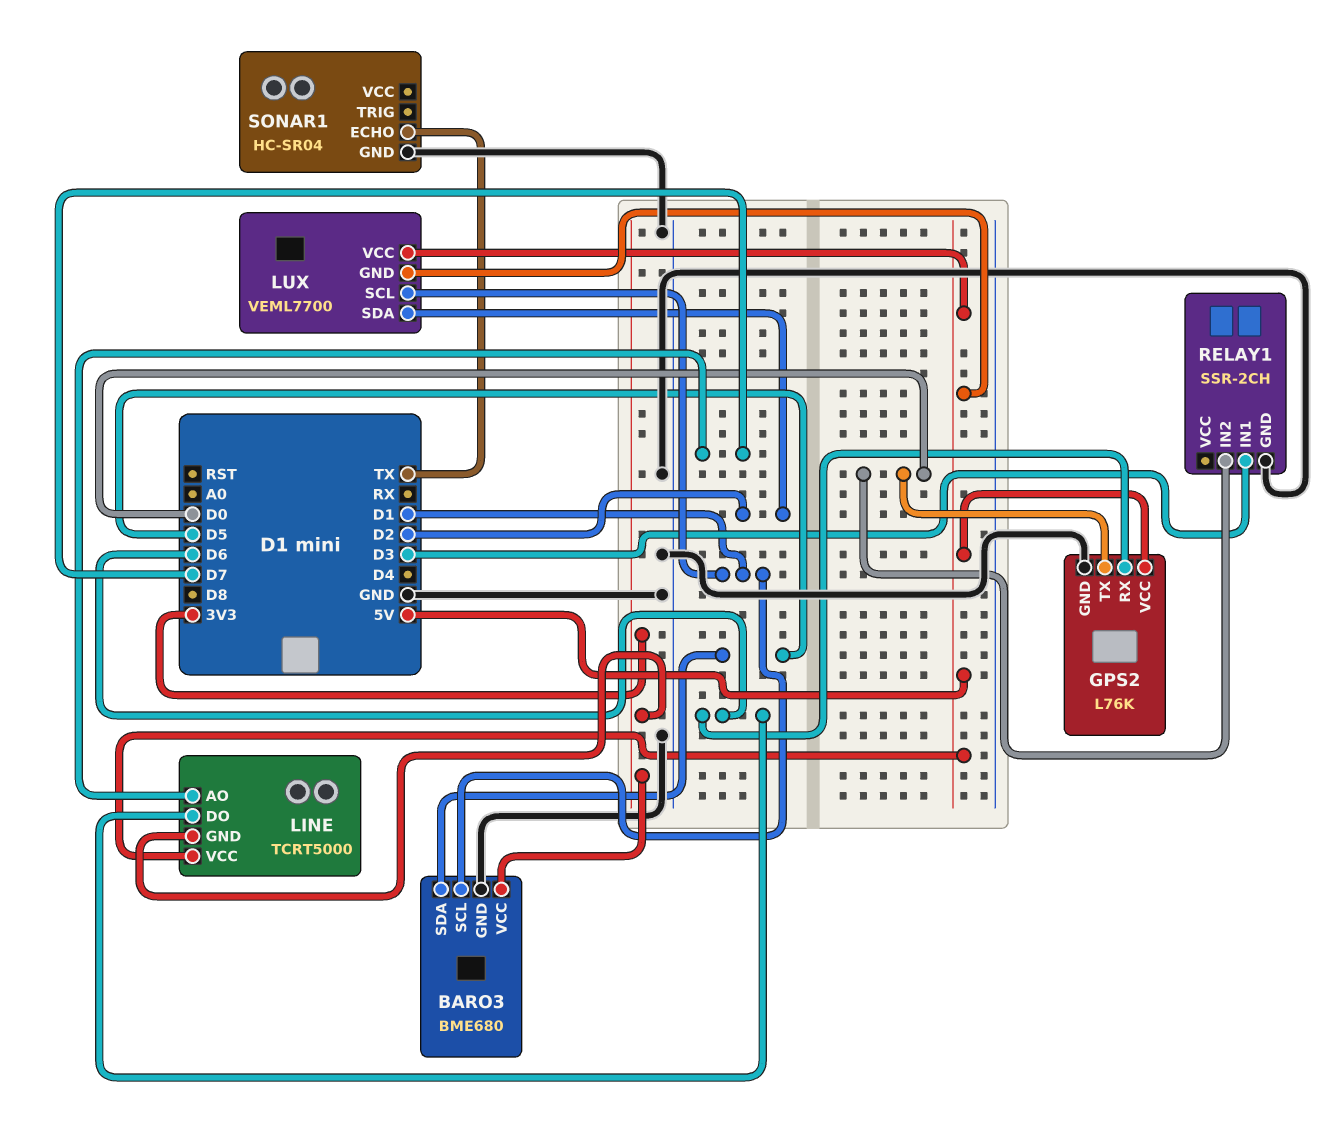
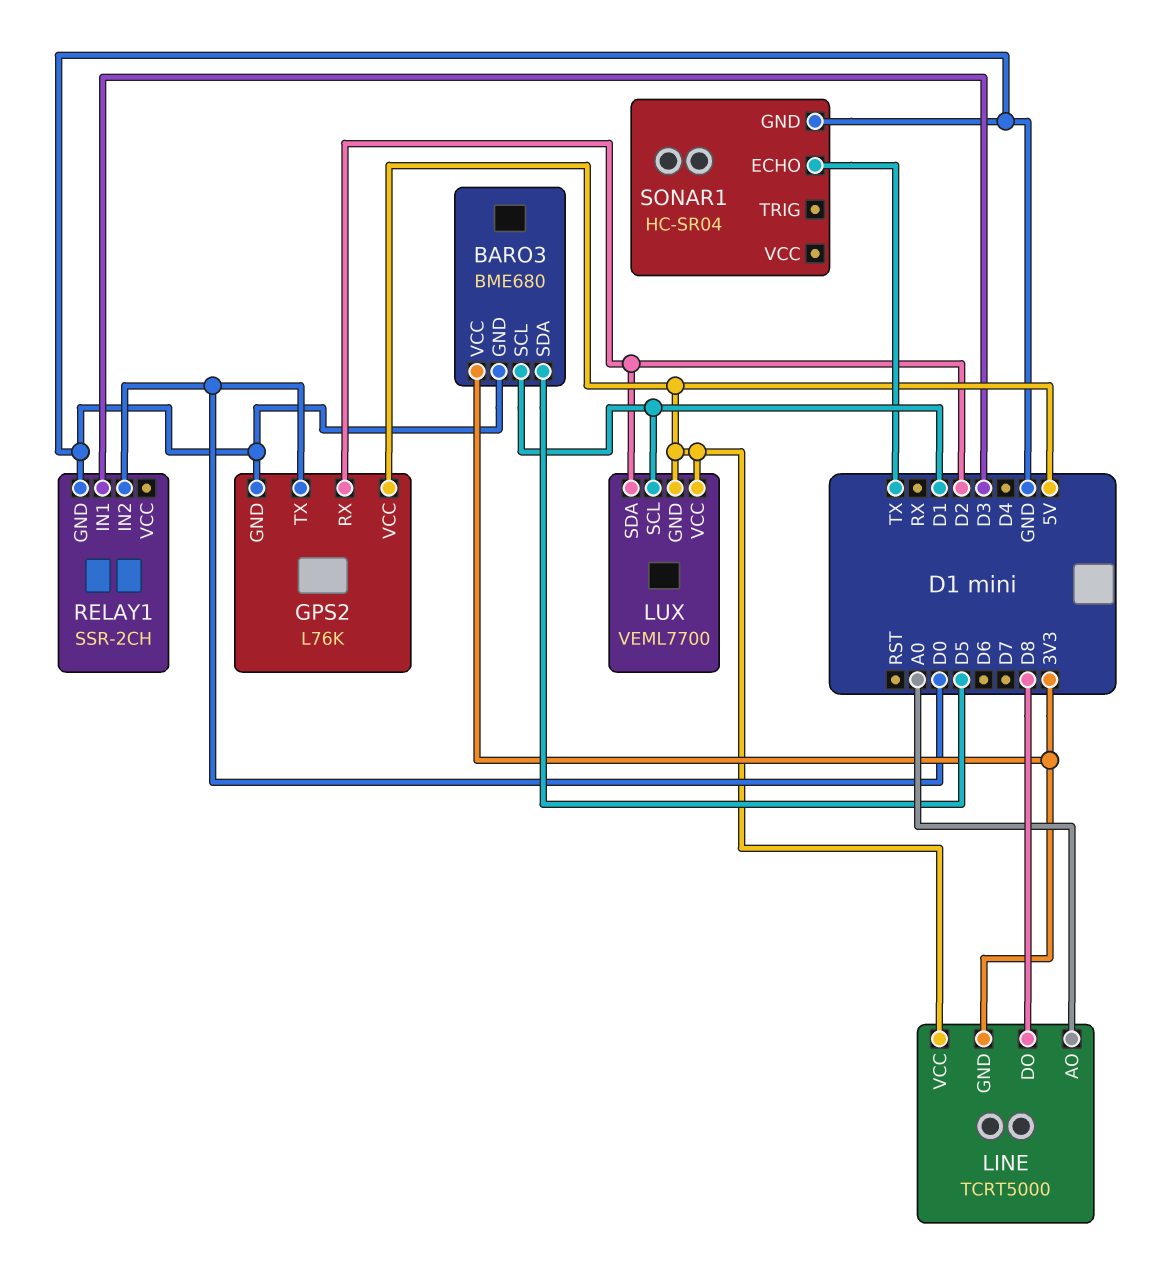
GPS2 pin RX: D6 -> D2
LINE pin AO: D7 -> A0
LINE pin DO: D6 -> D8

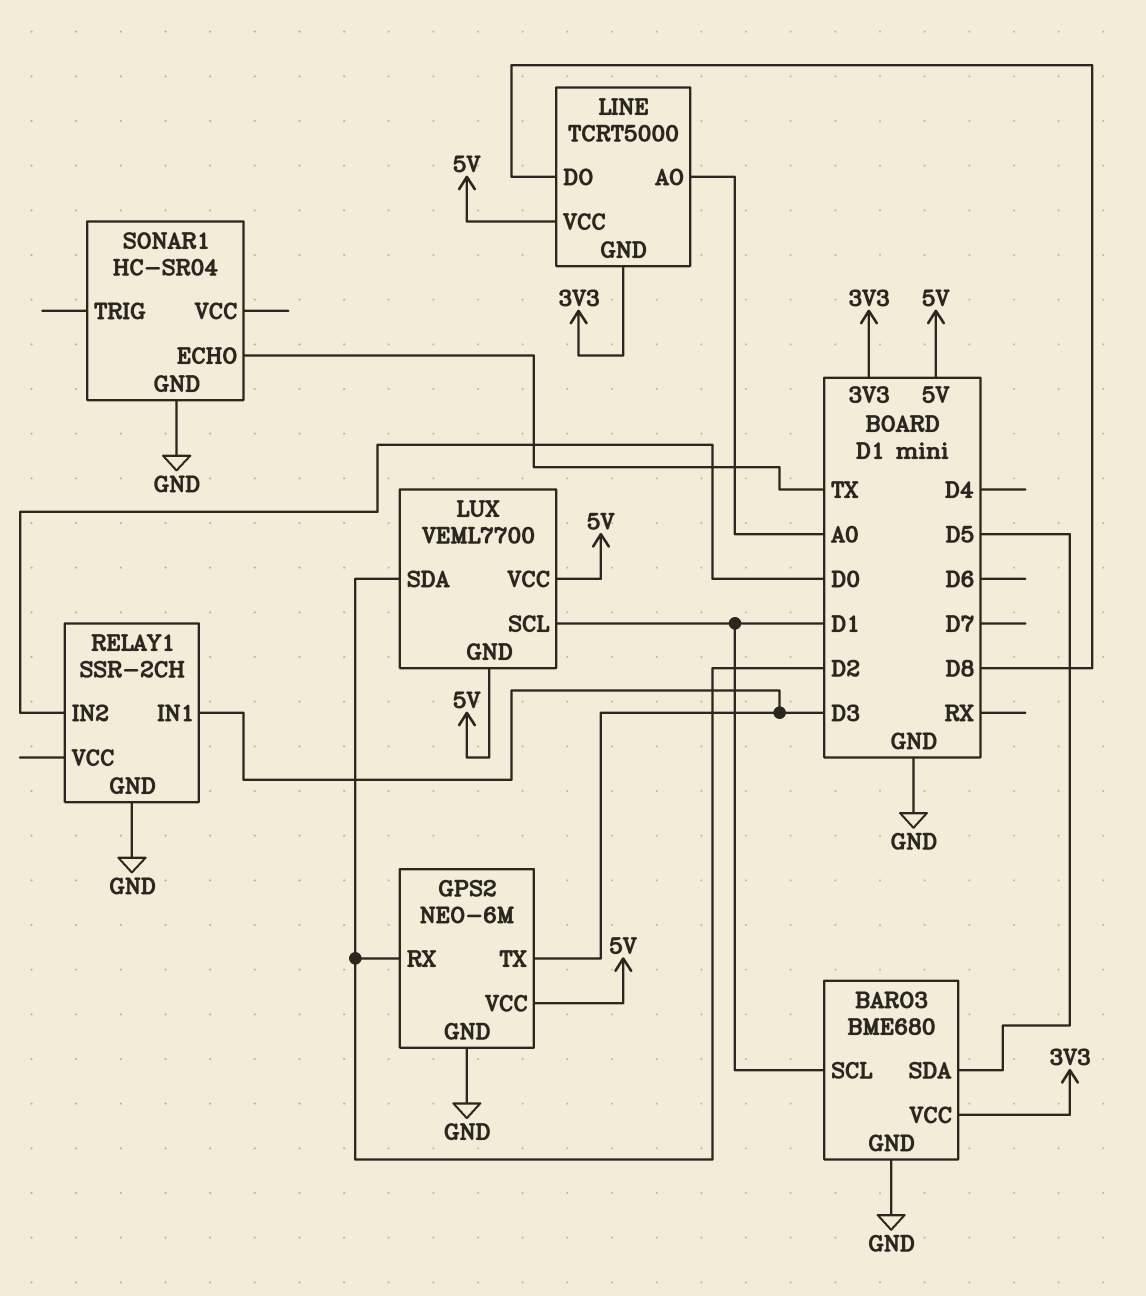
GPS2: L76K -> NEO-6M
GPS2 pin TX: D0 -> D3

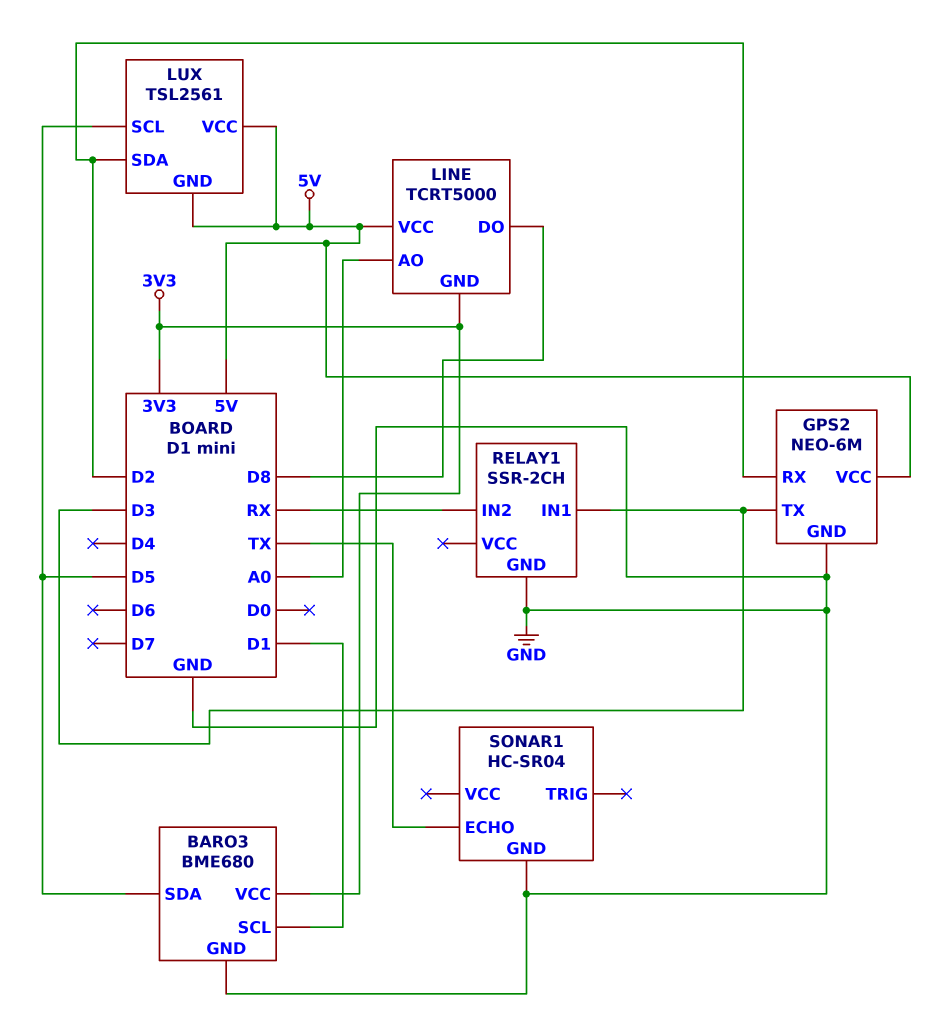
LUX: VEML7700 -> TSL2561
LUX pin SCL: D1 -> D5
RELAY1 pin IN2: D0 -> RX

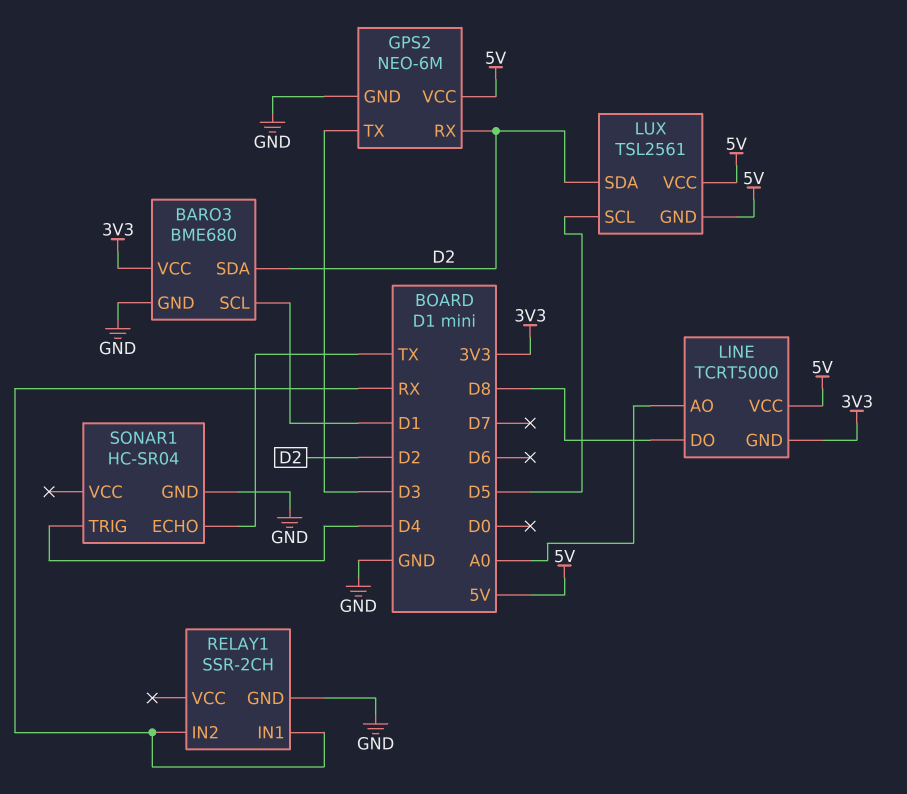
BARO3 pin SDA: D5 -> D2
RELAY1 pin IN1: D3 -> RX
SONAR1 pin TRIG: none -> D4

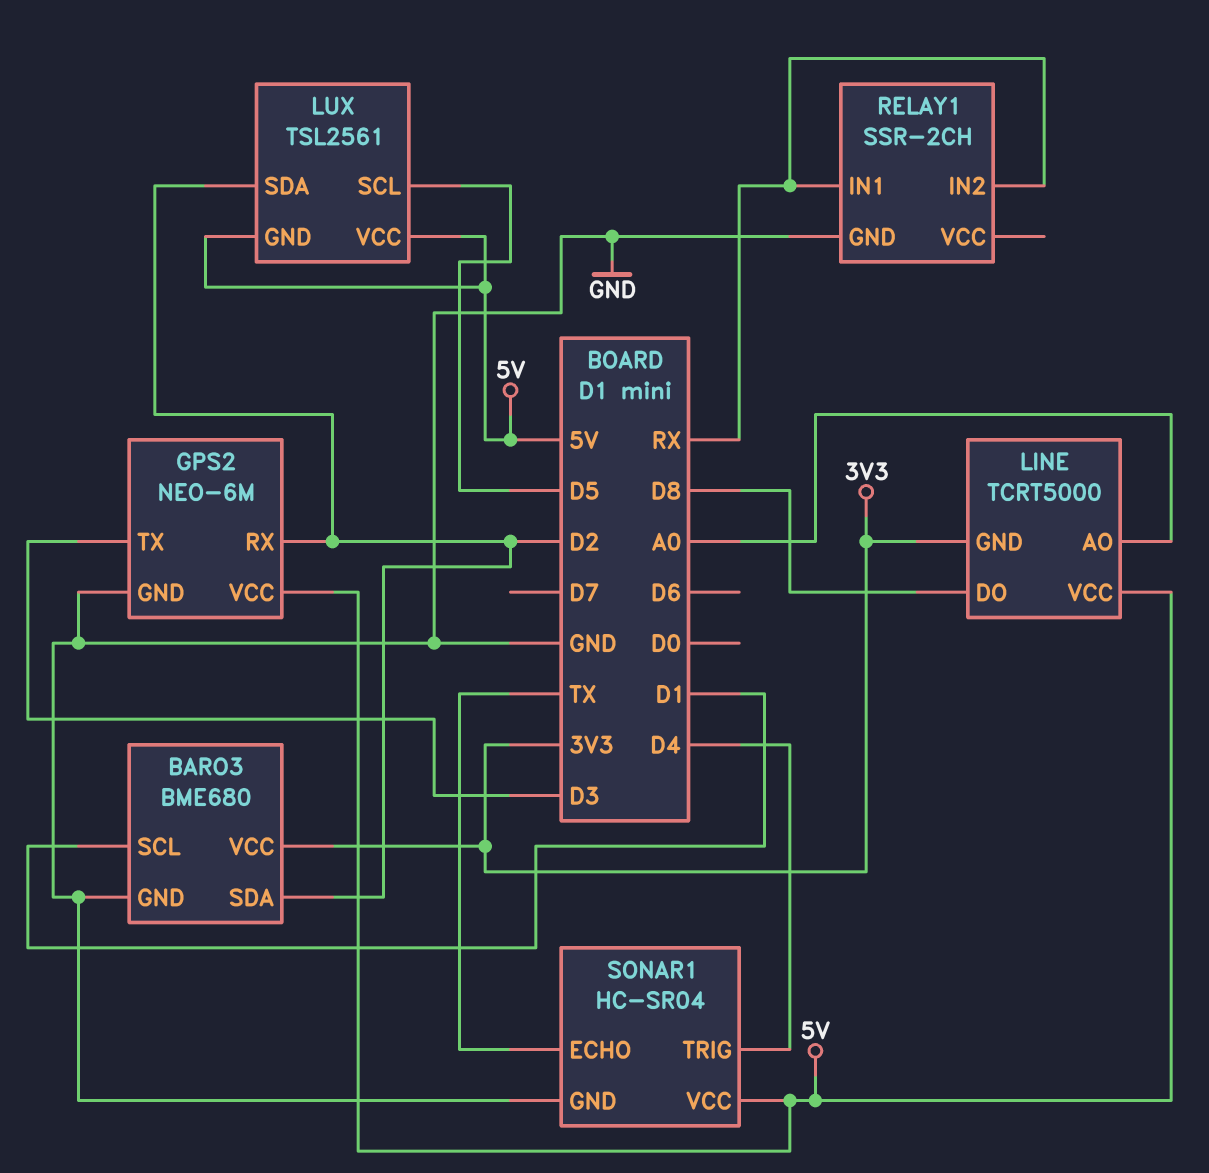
SONAR1 pin VCC: none -> 5V

